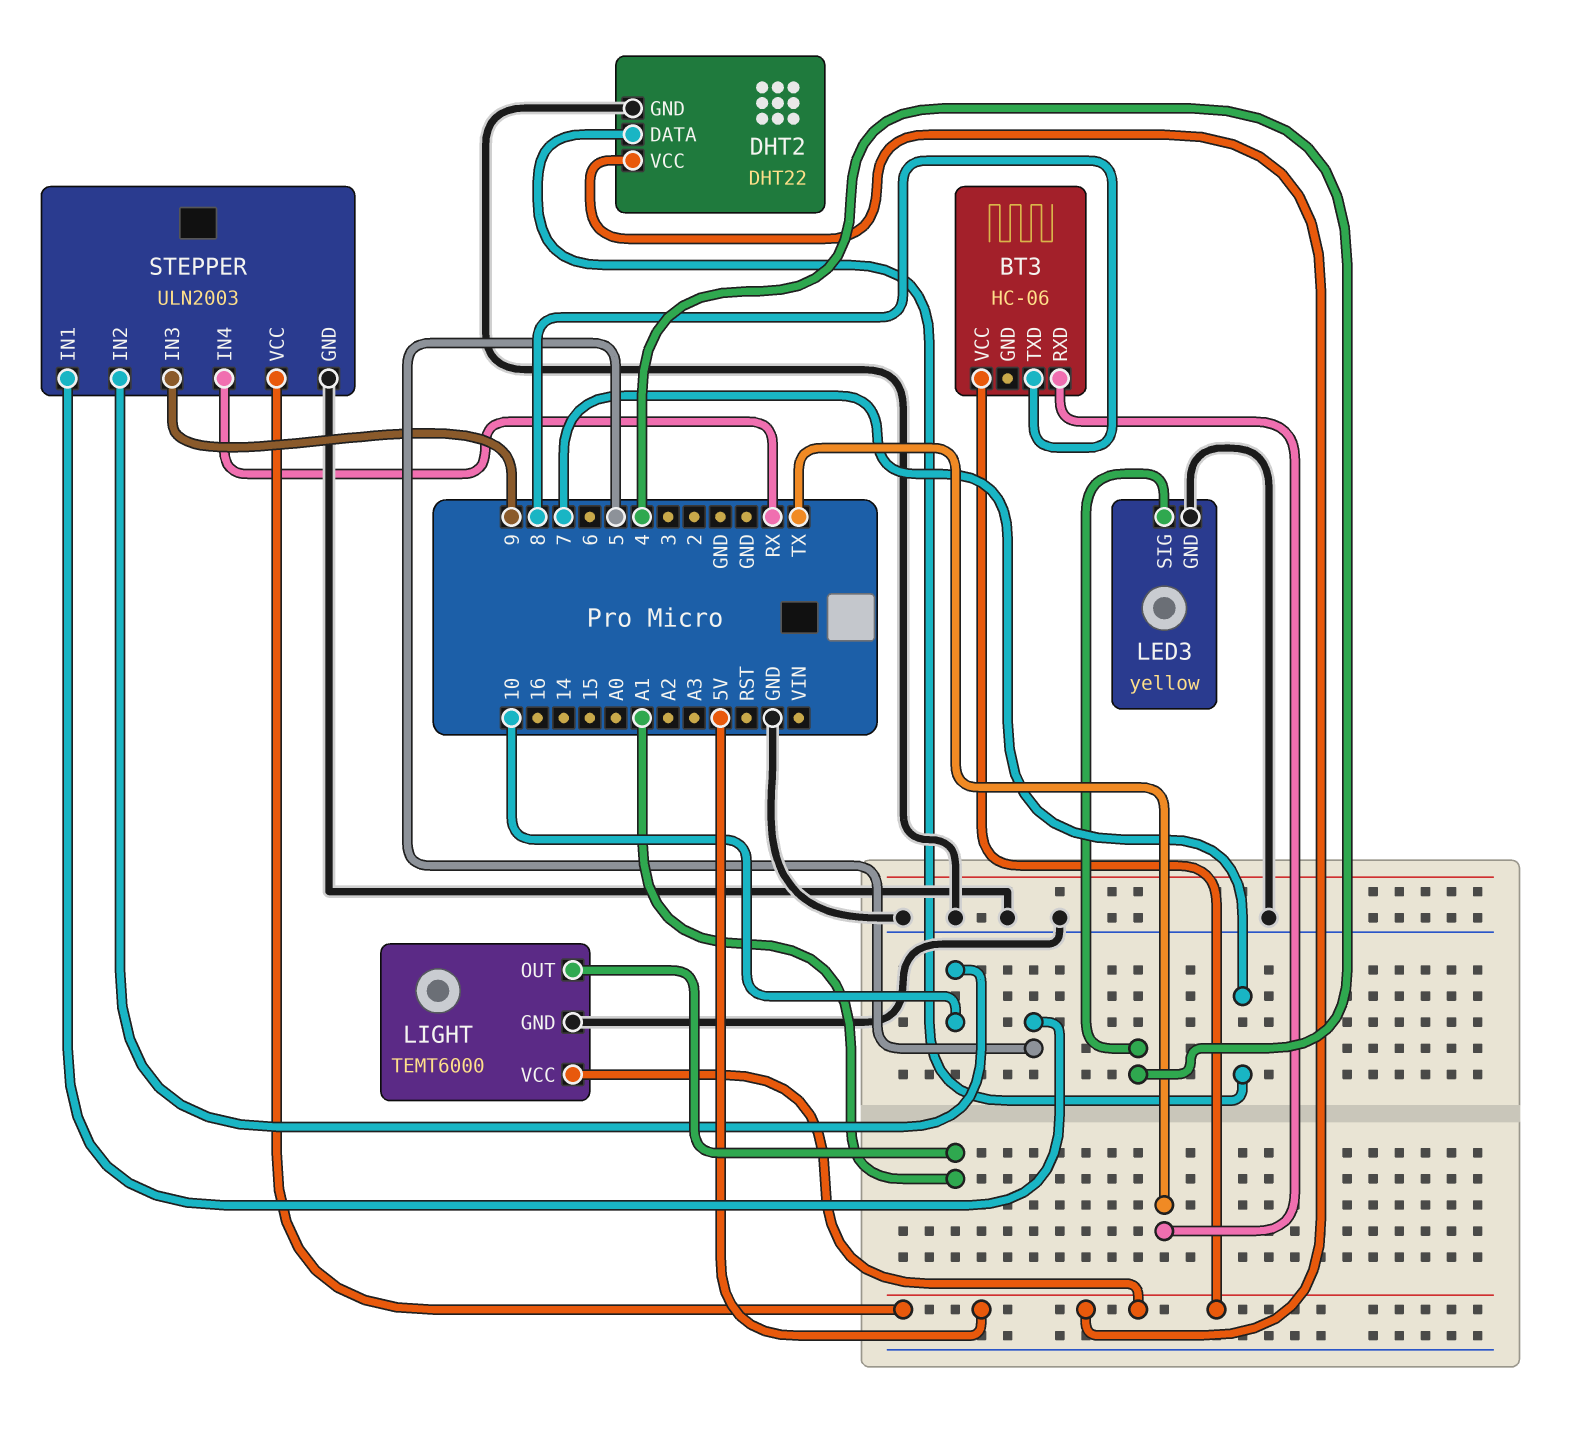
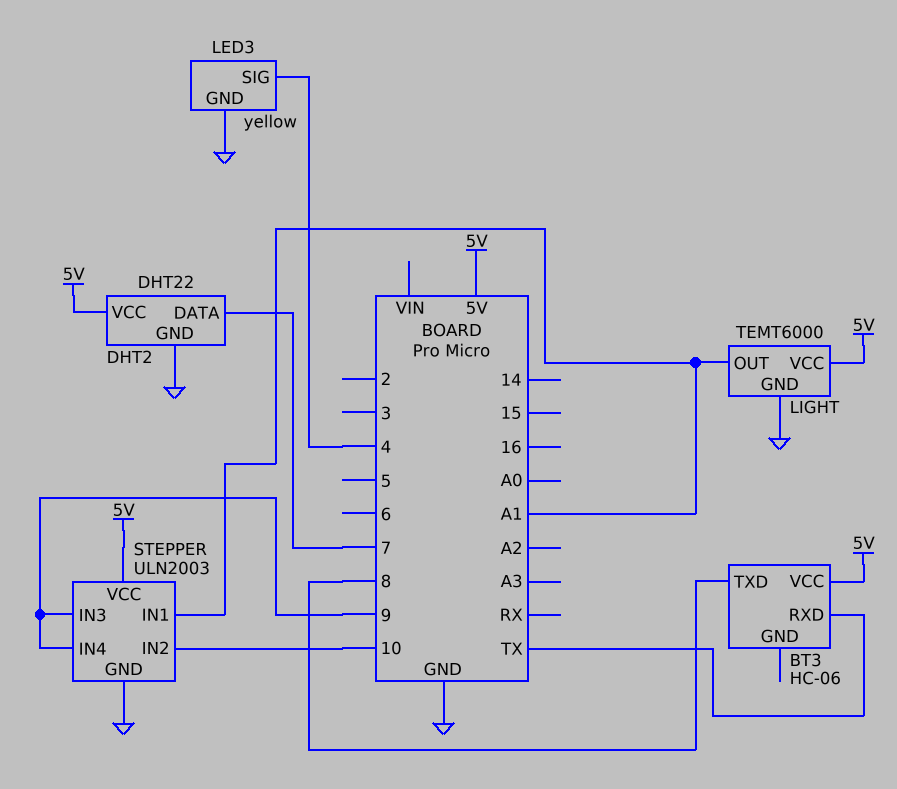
STEPPER pin IN1: 5 -> A1
STEPPER pin IN4: RX -> 9

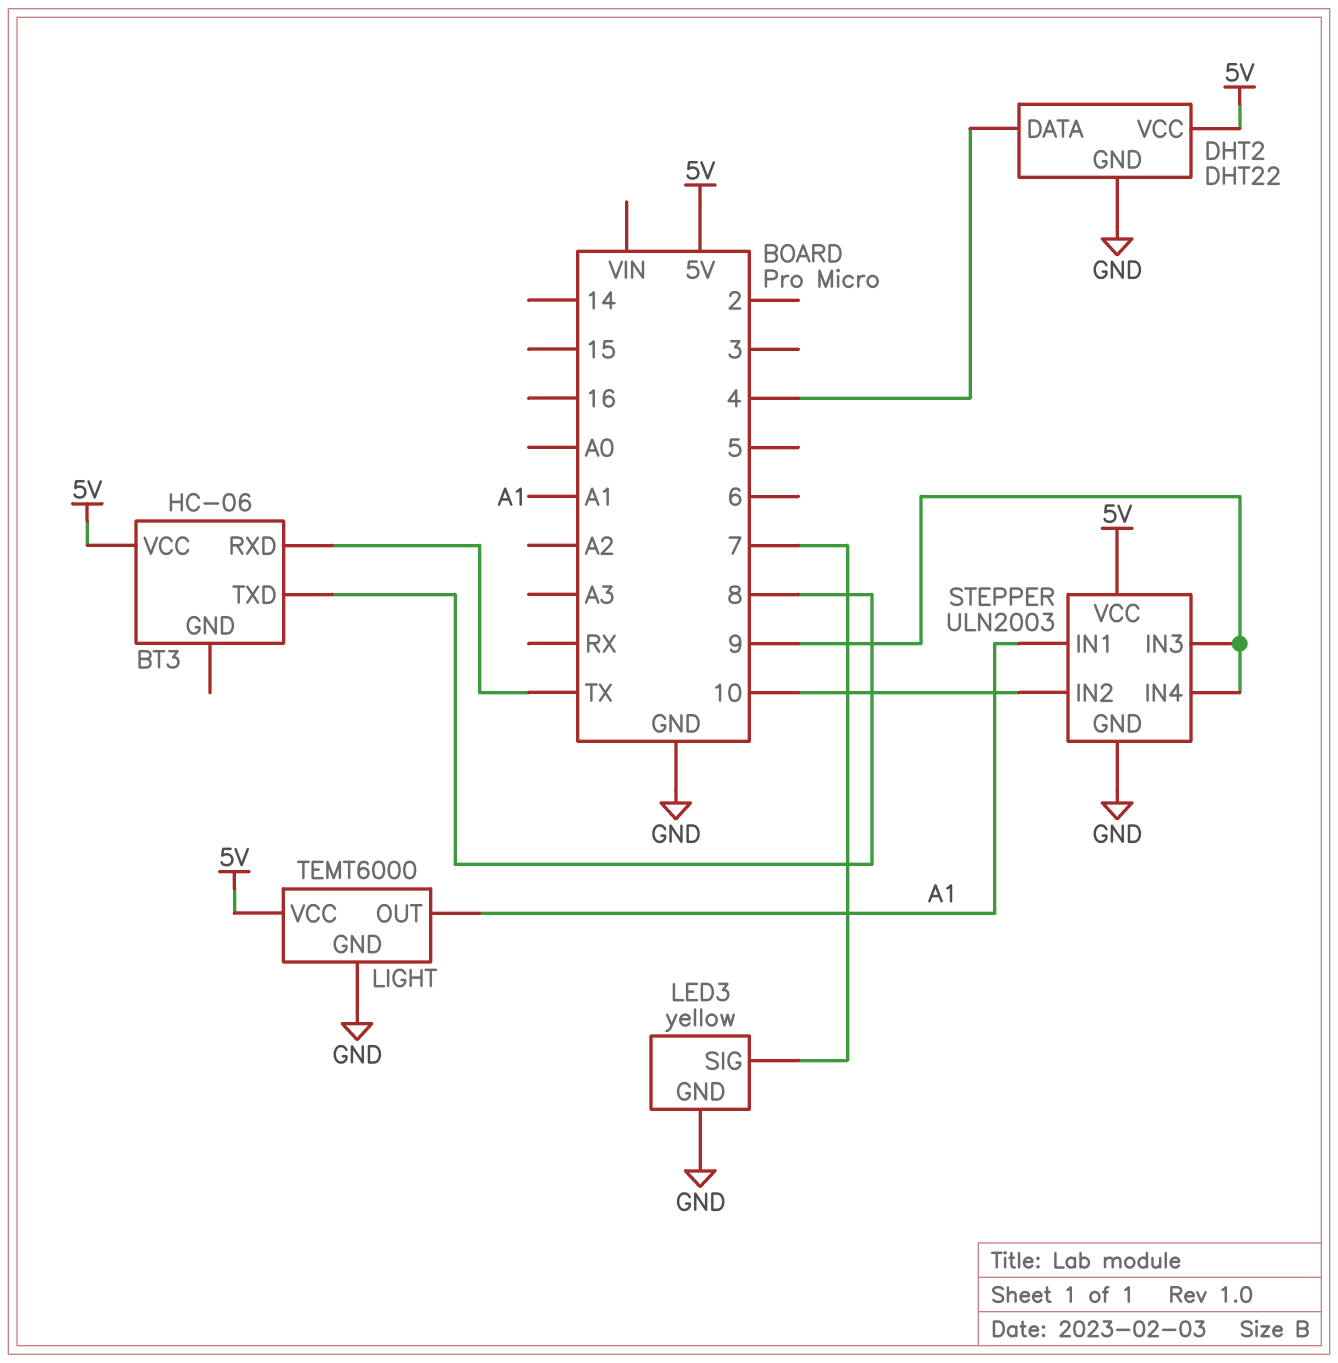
DHT2 pin DATA: 7 -> 4
LED3 pin SIG: 4 -> 7

